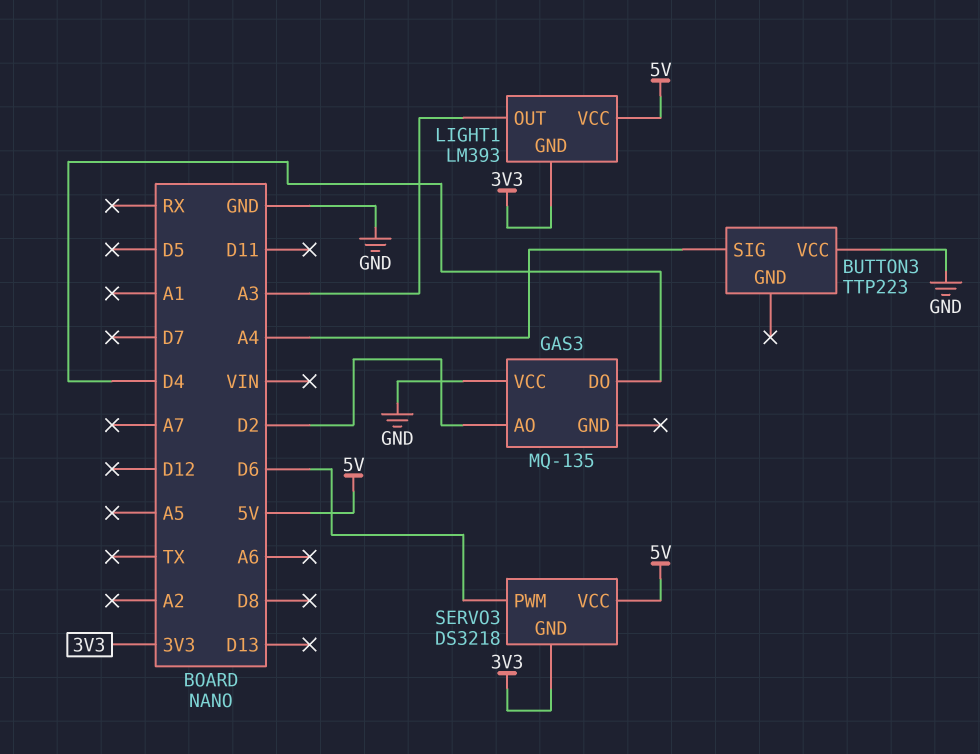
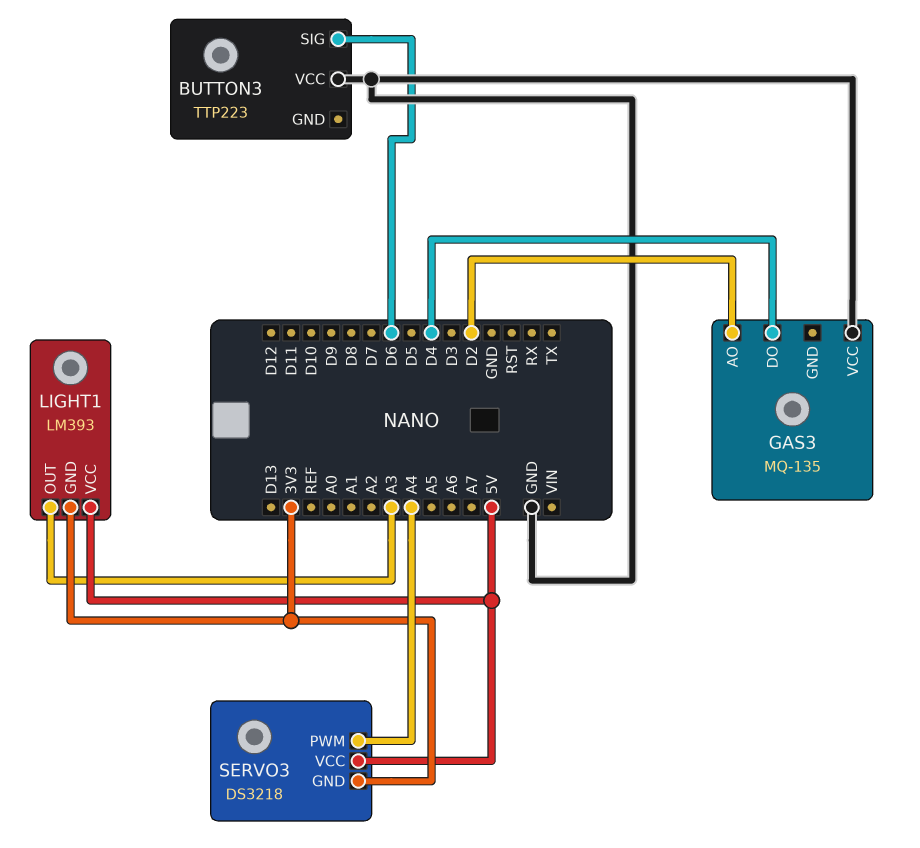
BUTTON3 pin SIG: A4 -> D6
SERVO3 pin PWM: D6 -> A4

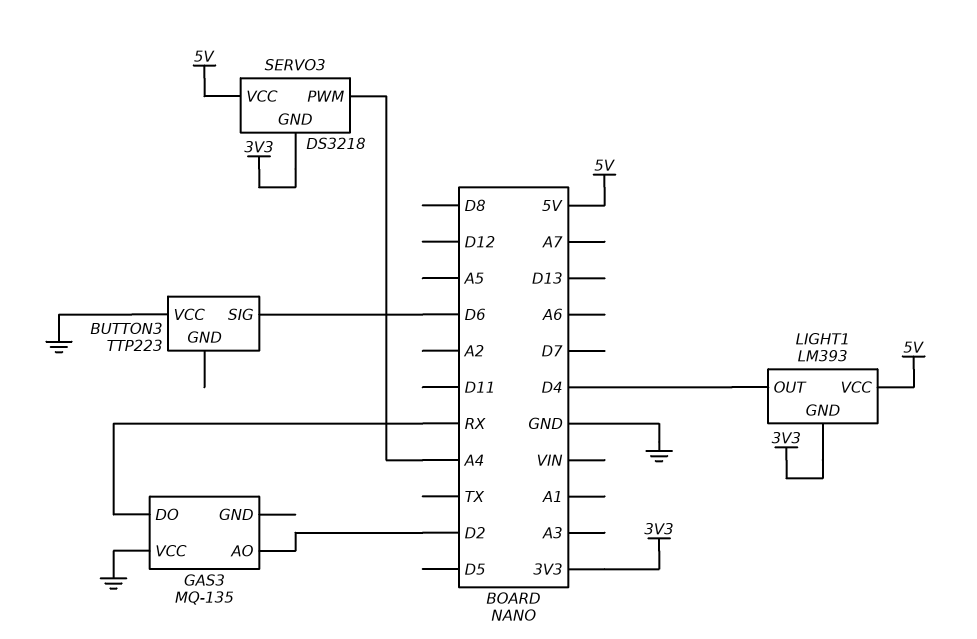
GAS3 pin DO: D4 -> RX
LIGHT1 pin OUT: A3 -> D4

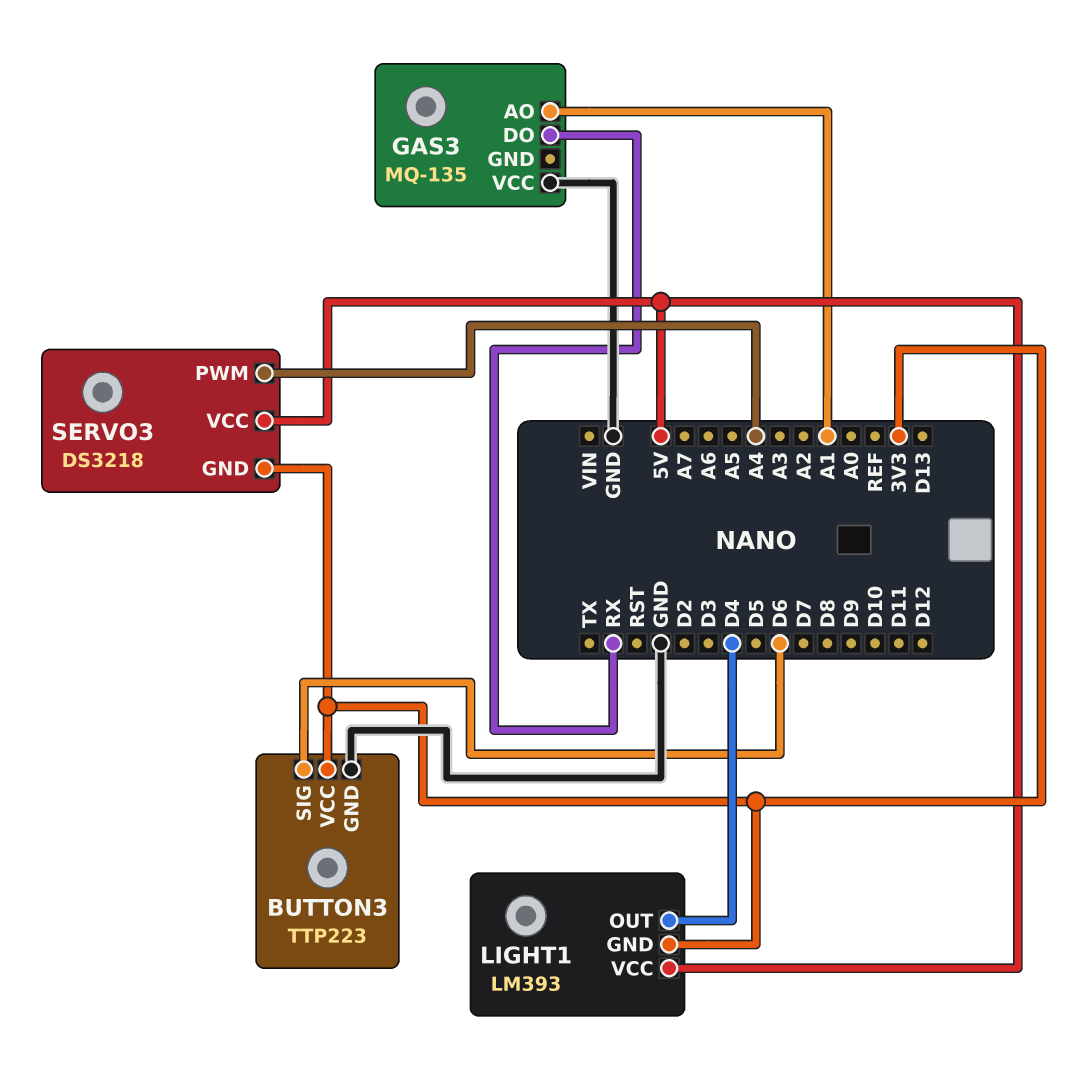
BUTTON3 pin GND: none -> GND
BUTTON3 pin VCC: GND -> 3V3
GAS3 pin AO: D2 -> A1

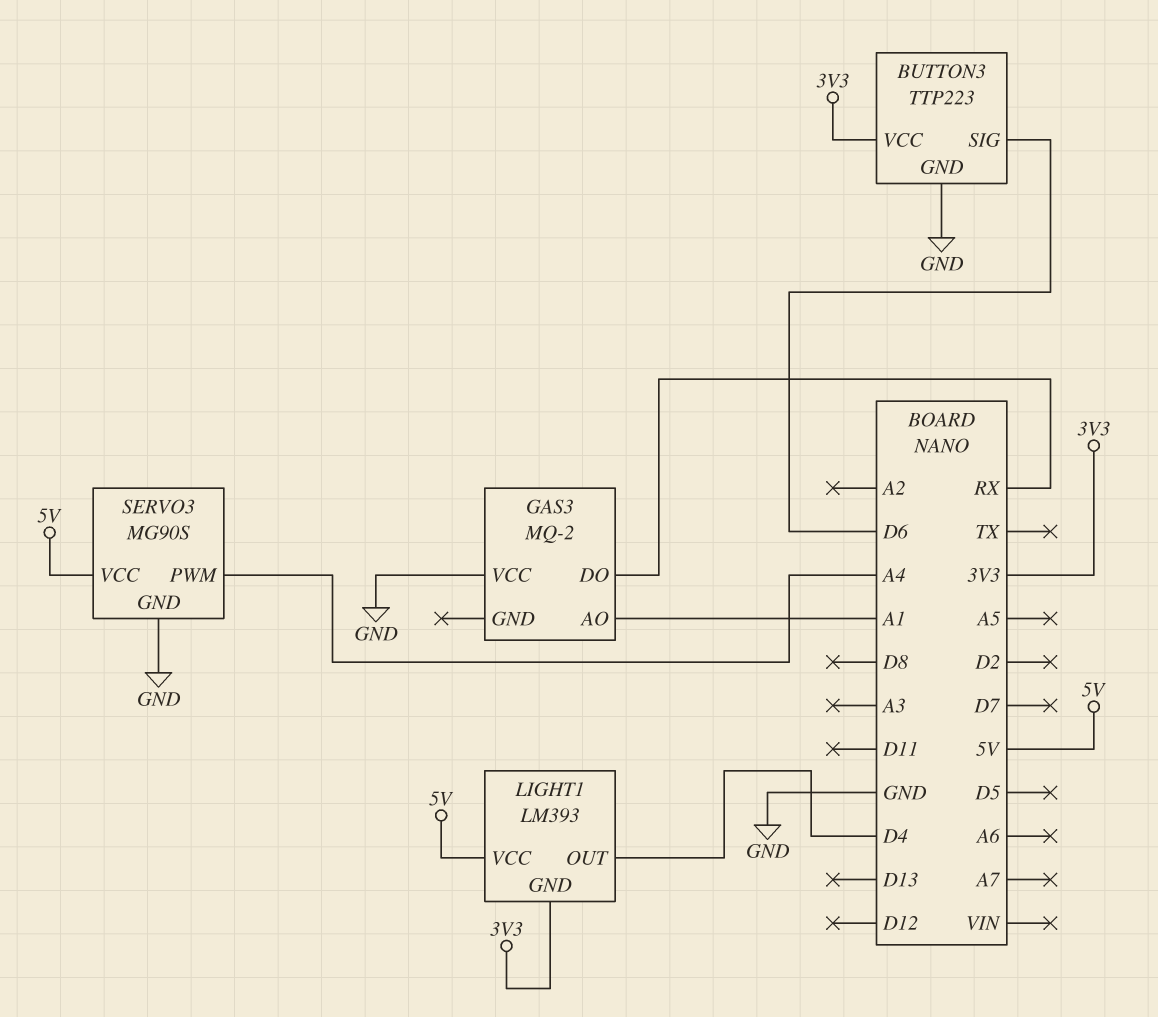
GAS3: MQ-135 -> MQ-2
SERVO3: DS3218 -> MG90S
SERVO3 pin GND: 3V3 -> GND

